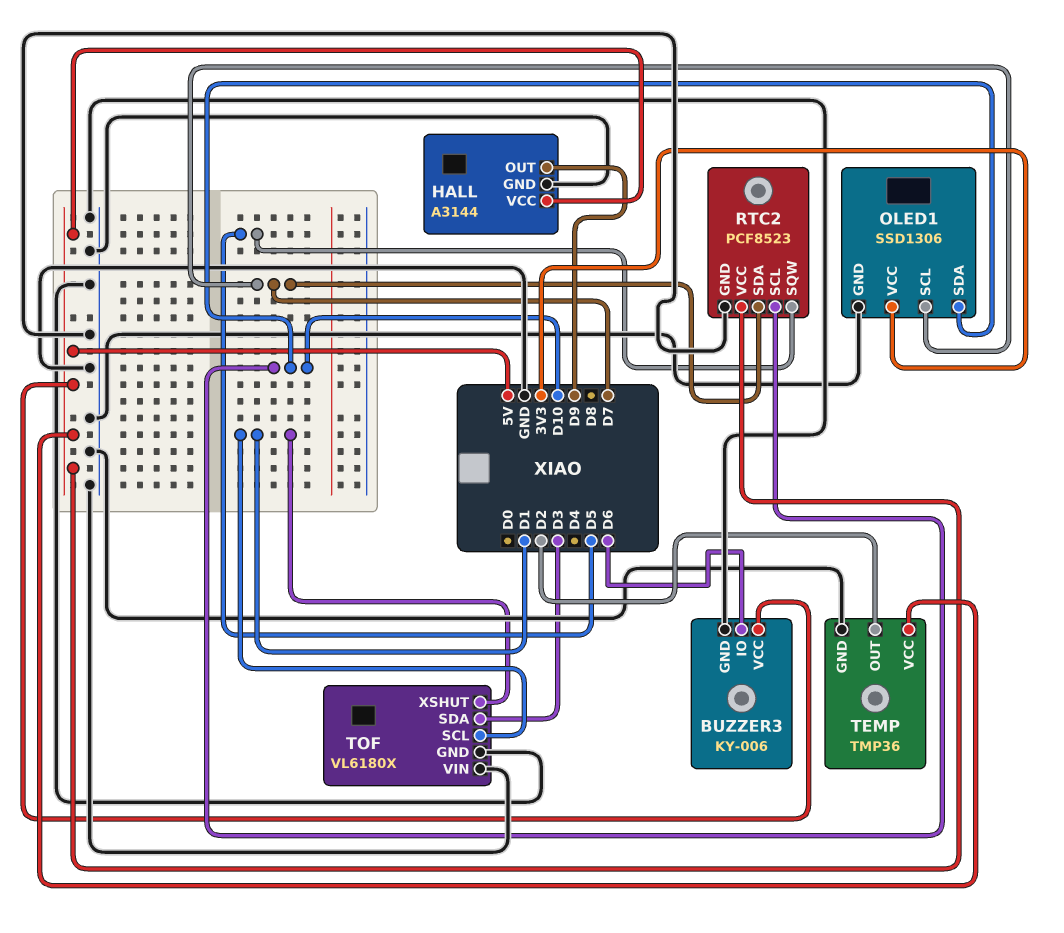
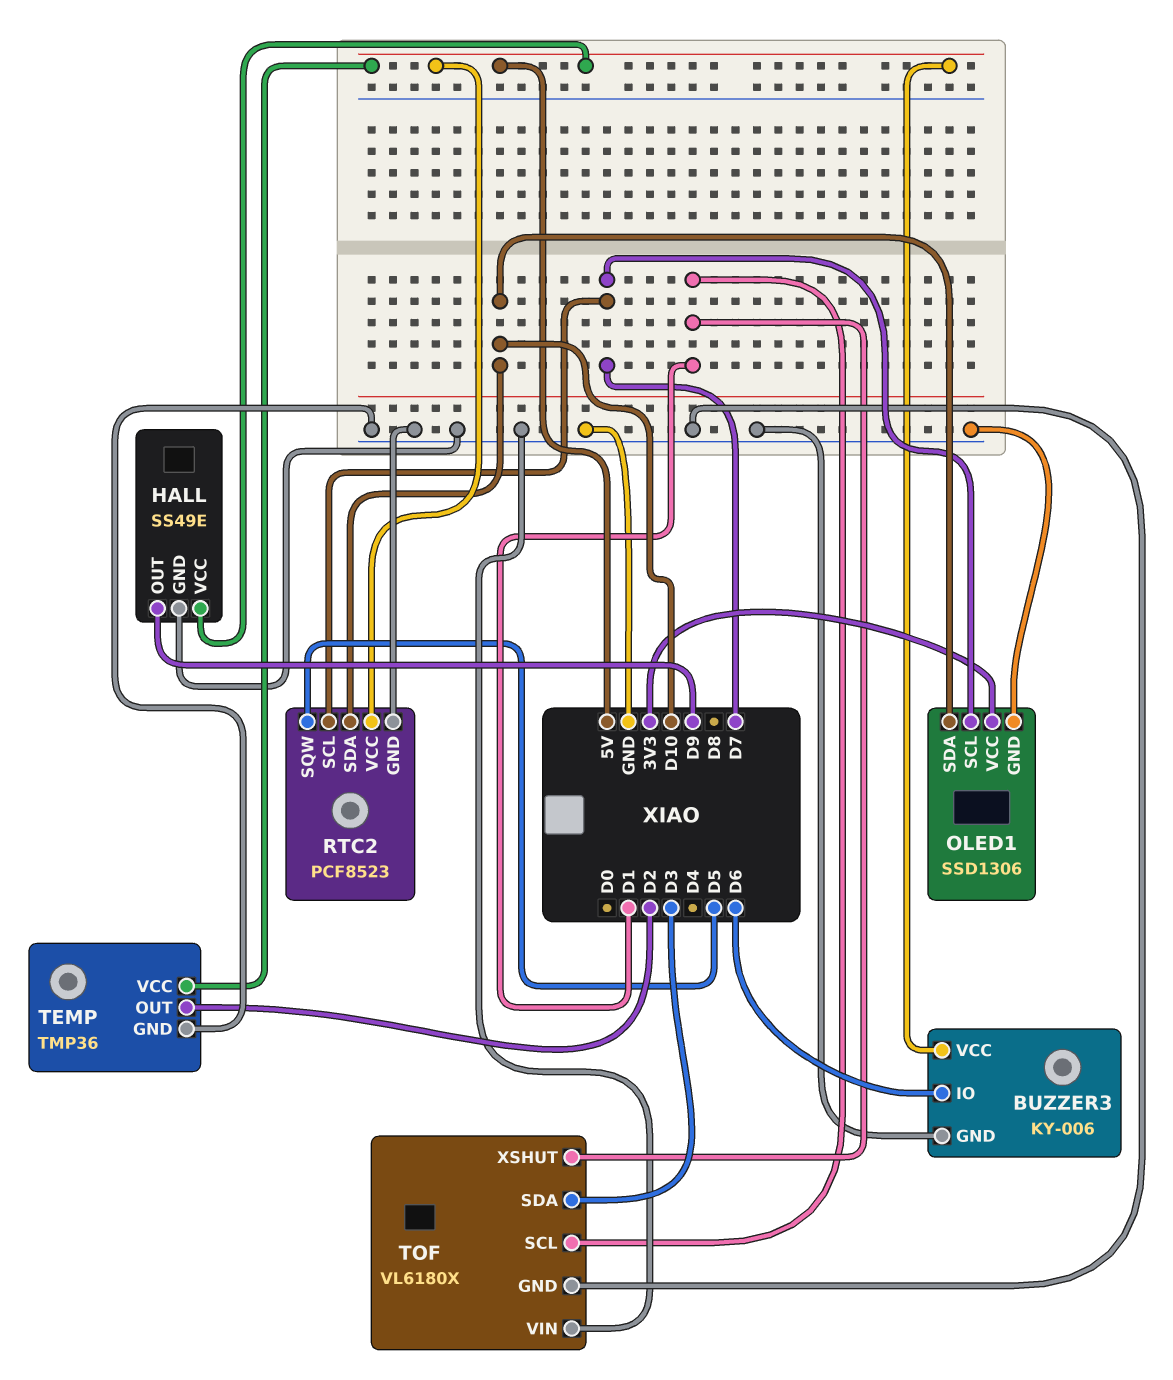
HALL: A3144 -> SS49E
RTC2 pin SCL: D10 -> D7
RTC2 pin SDA: D7 -> D10

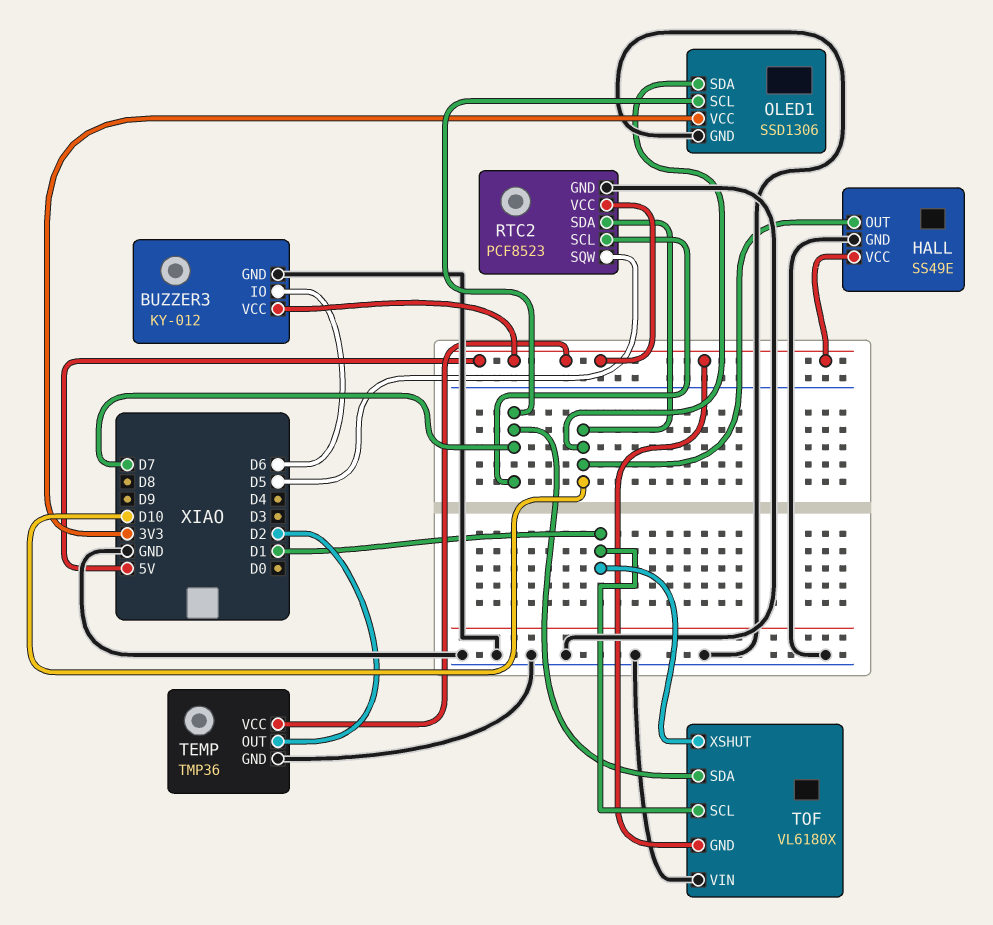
BUZZER3: KY-006 -> KY-012
HALL pin OUT: D9 -> D10
TOF pin GND: GND -> 5V
TOF pin SDA: D3 -> D7

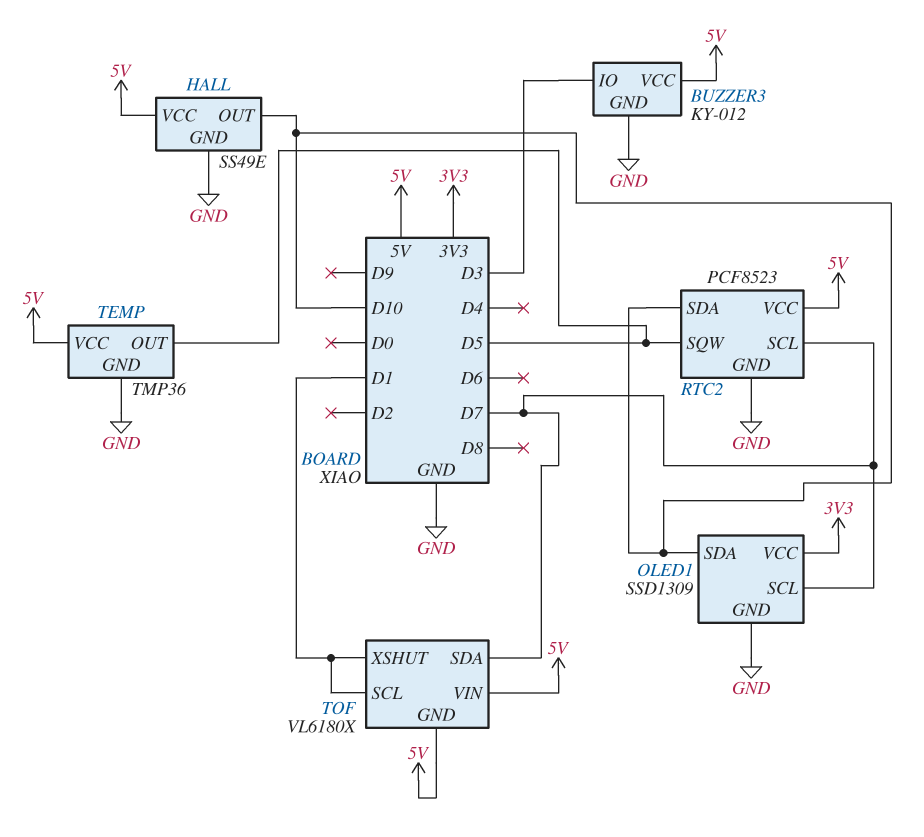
BUZZER3 pin IO: D6 -> D3
OLED1: SSD1306 -> SSD1309
TEMP pin OUT: D2 -> D5
TOF pin VIN: GND -> 5V

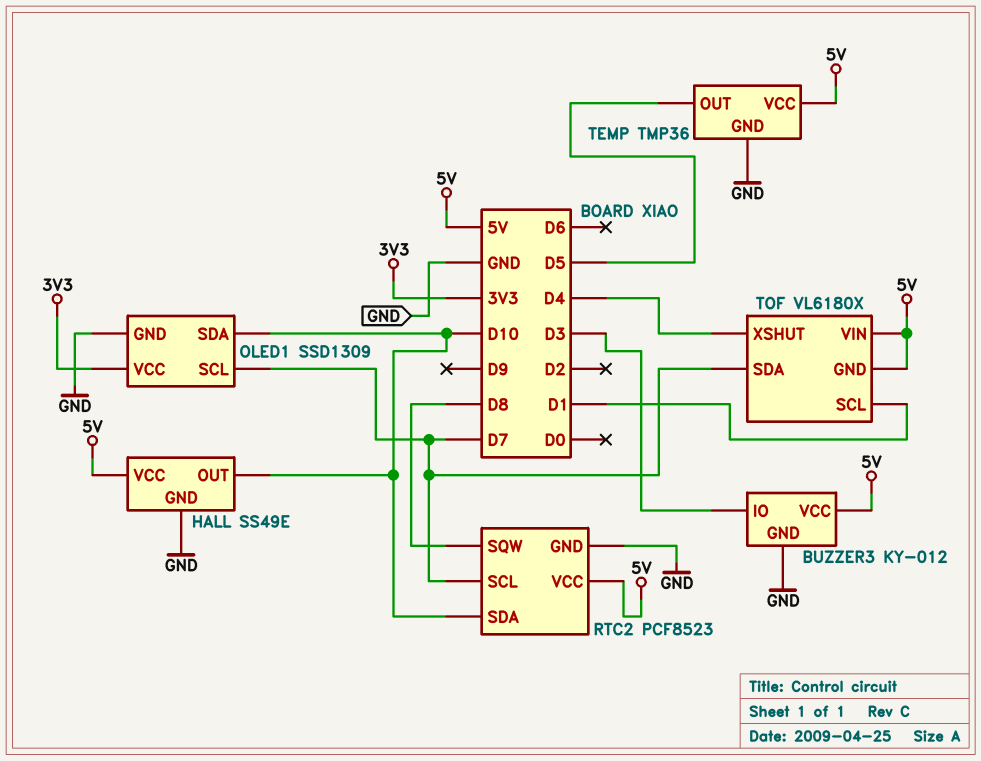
RTC2 pin SQW: D5 -> D8
TOF pin XSHUT: D1 -> D4

